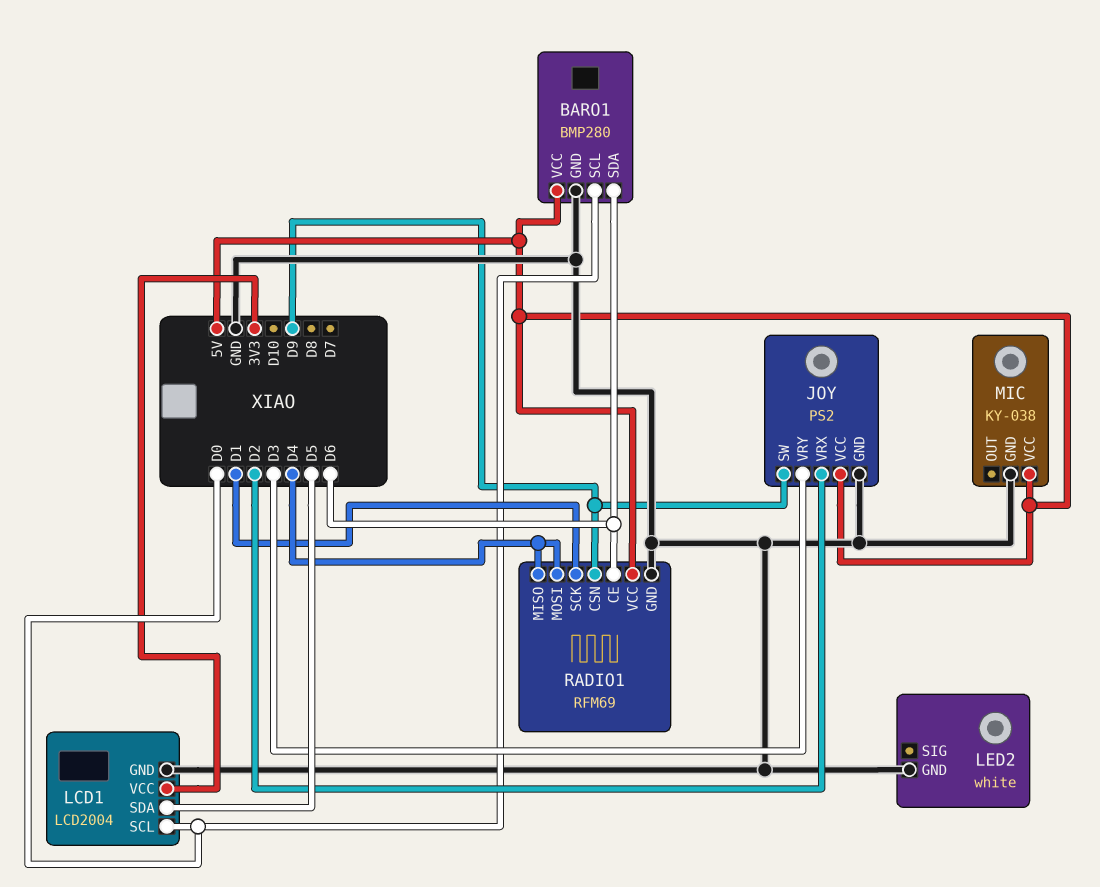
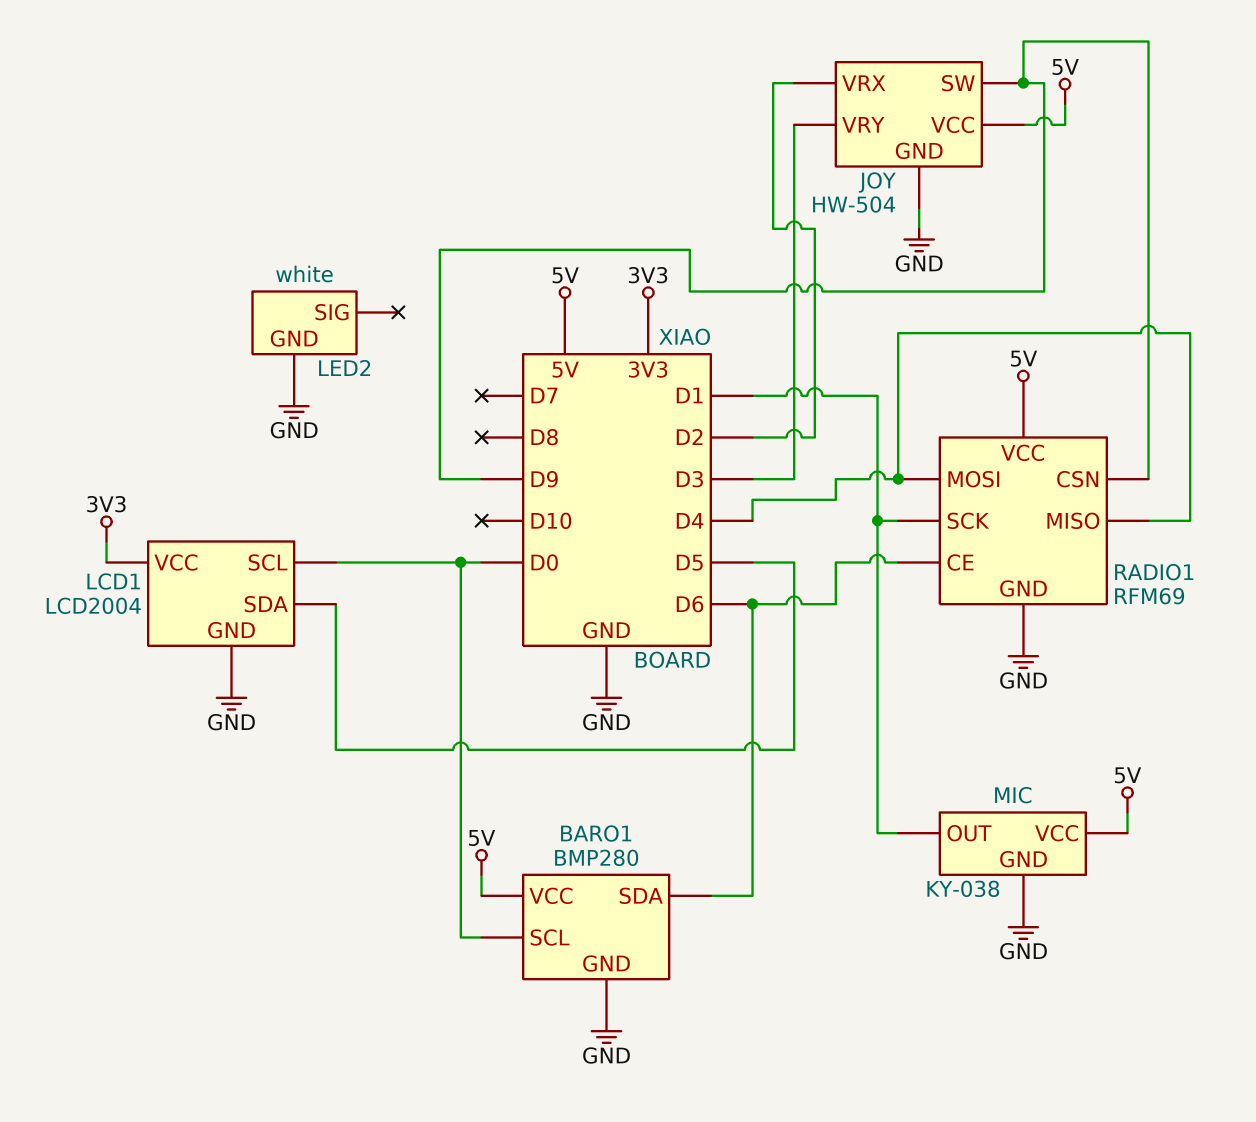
JOY: PS2 -> HW-504
MIC pin OUT: none -> D1

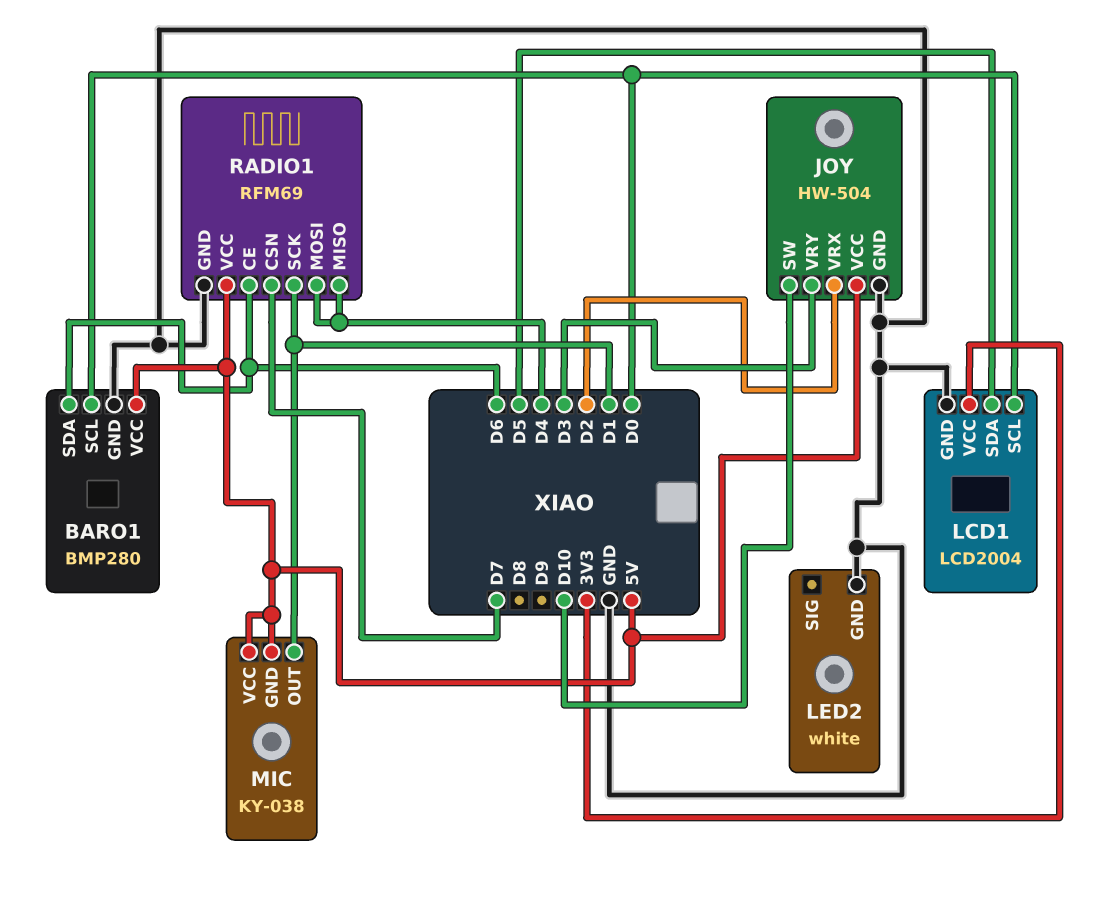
JOY pin SW: D9 -> D10
MIC pin GND: GND -> 5V
RADIO1 pin CSN: D9 -> D7

